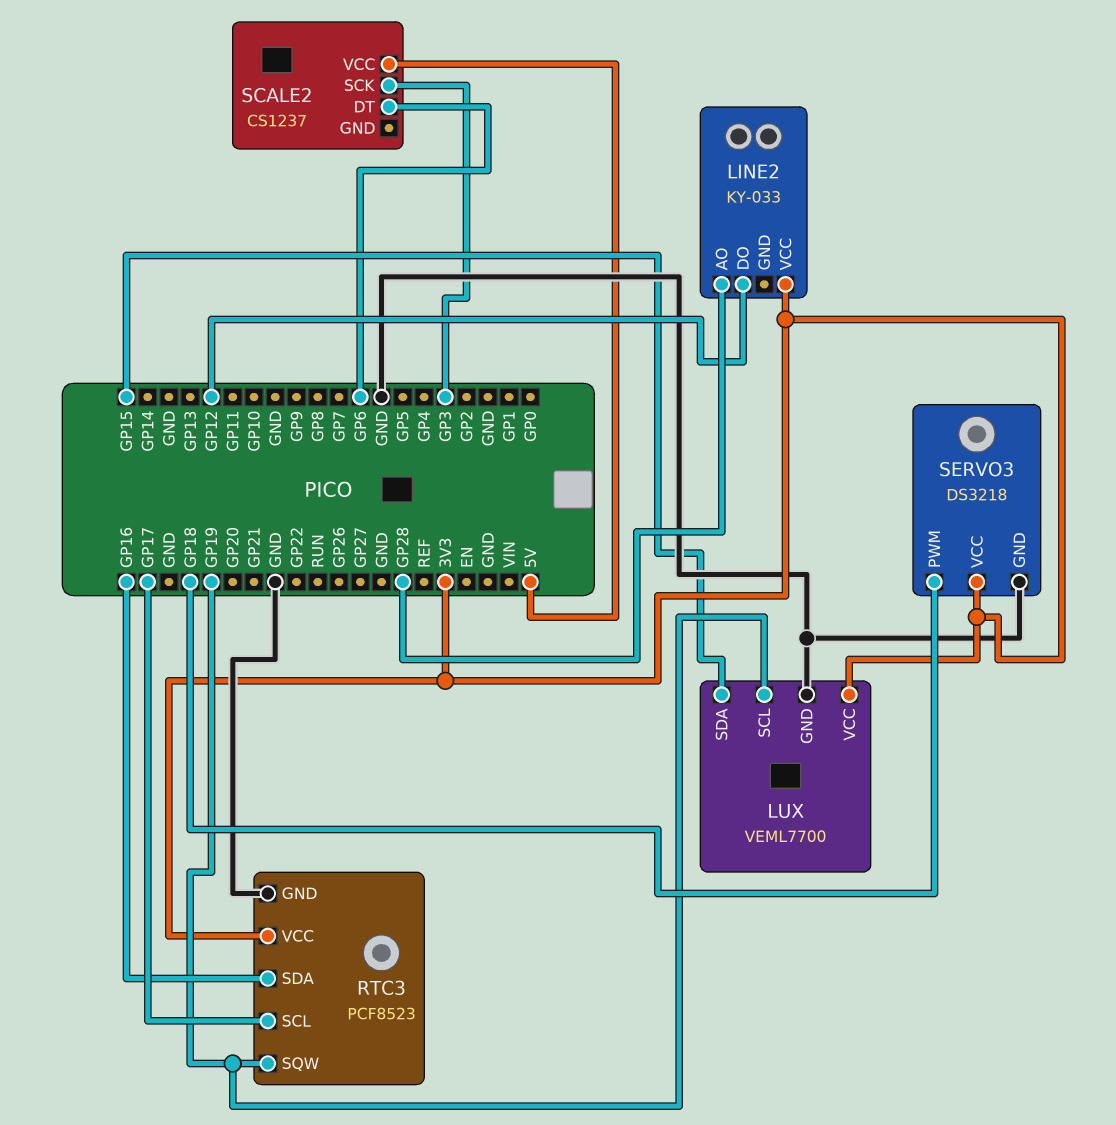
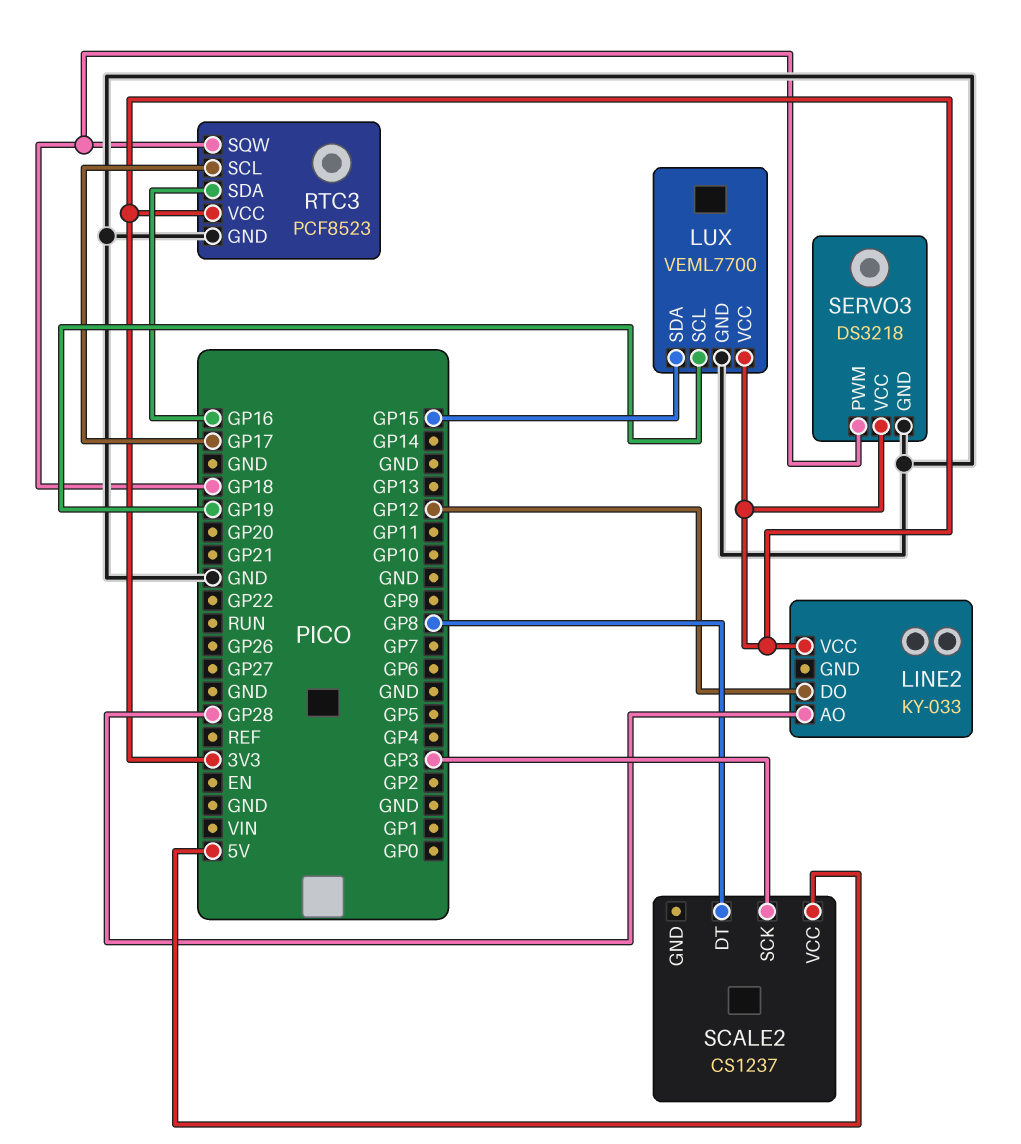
RTC3 pin SQW: GP19 -> GP18
SCALE2 pin DT: GP6 -> GP8

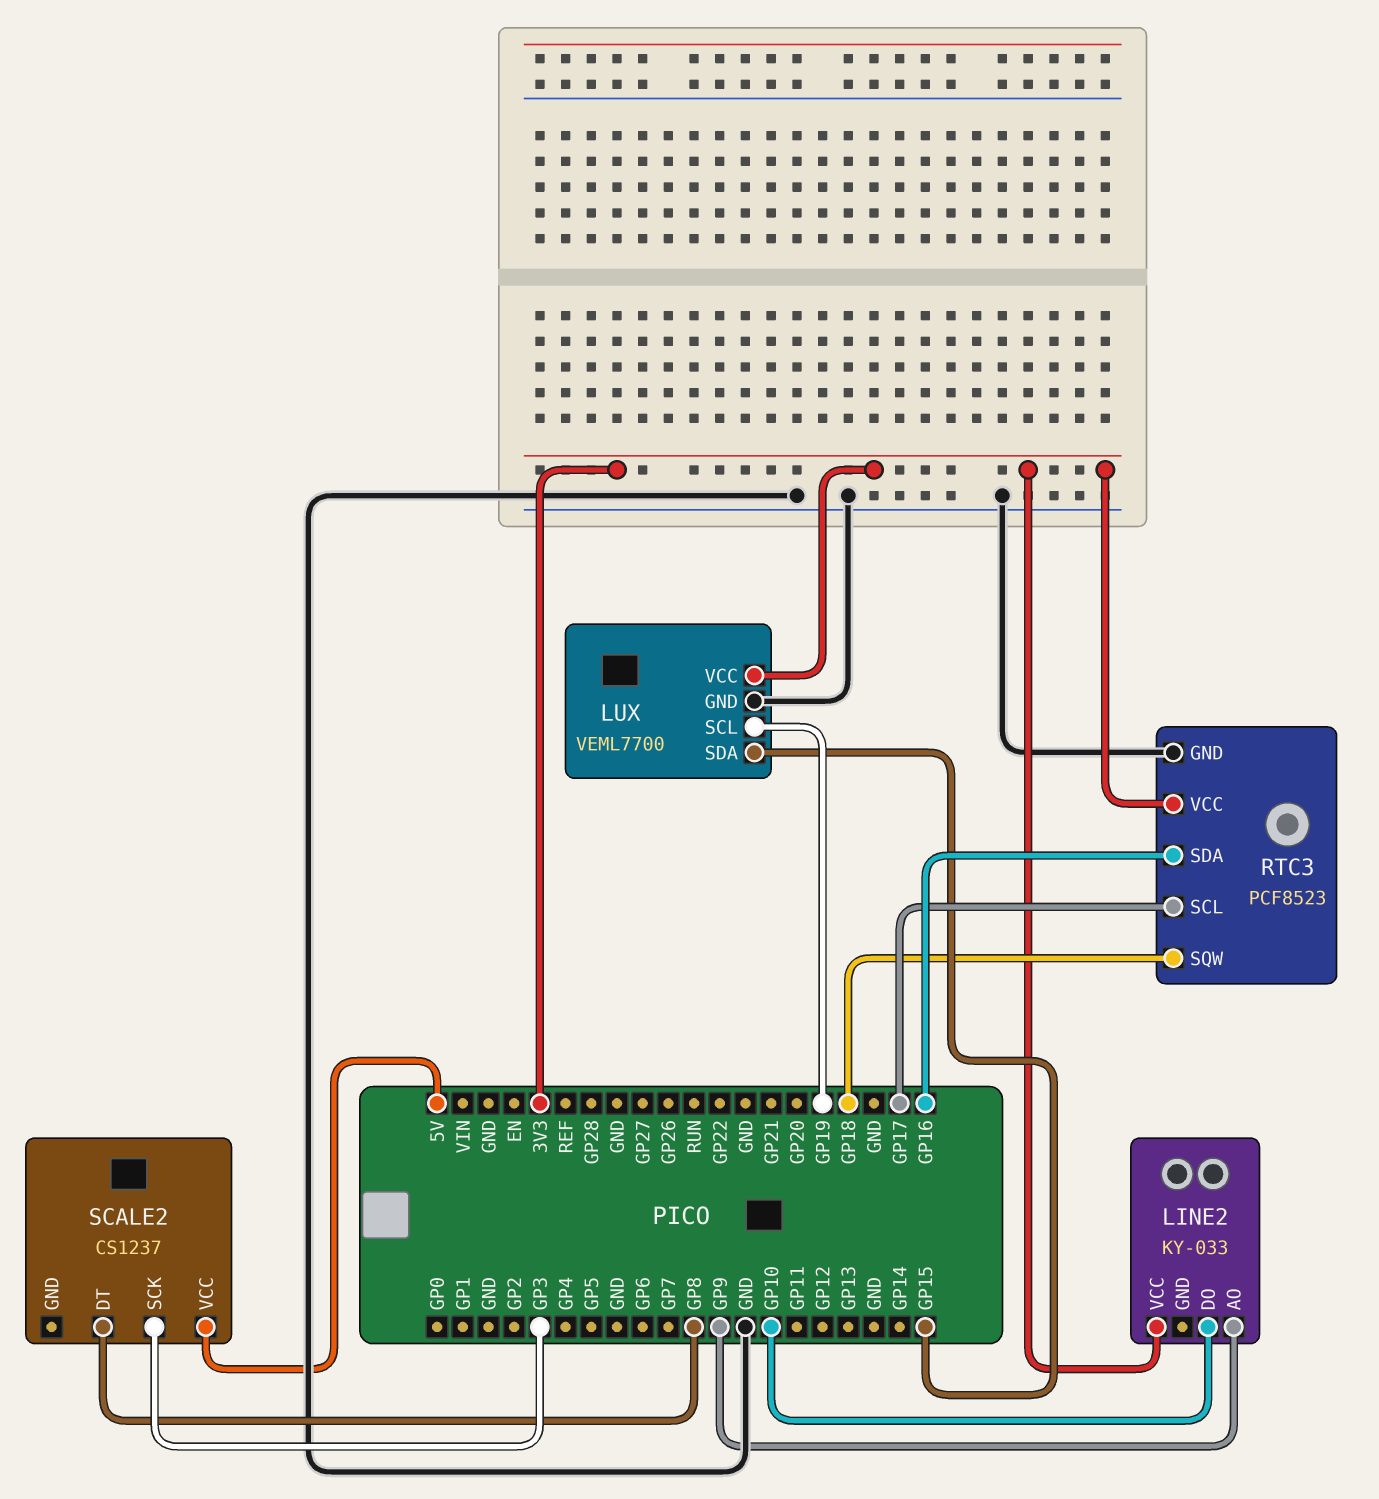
LINE2 pin AO: GP28 -> GP9
LINE2 pin DO: GP12 -> GP10
SERVO3: DS3218 -> none
SERVO3 pin GND: GND -> none
SERVO3 pin PWM: GP18 -> none
SERVO3 pin VCC: 3V3 -> none

